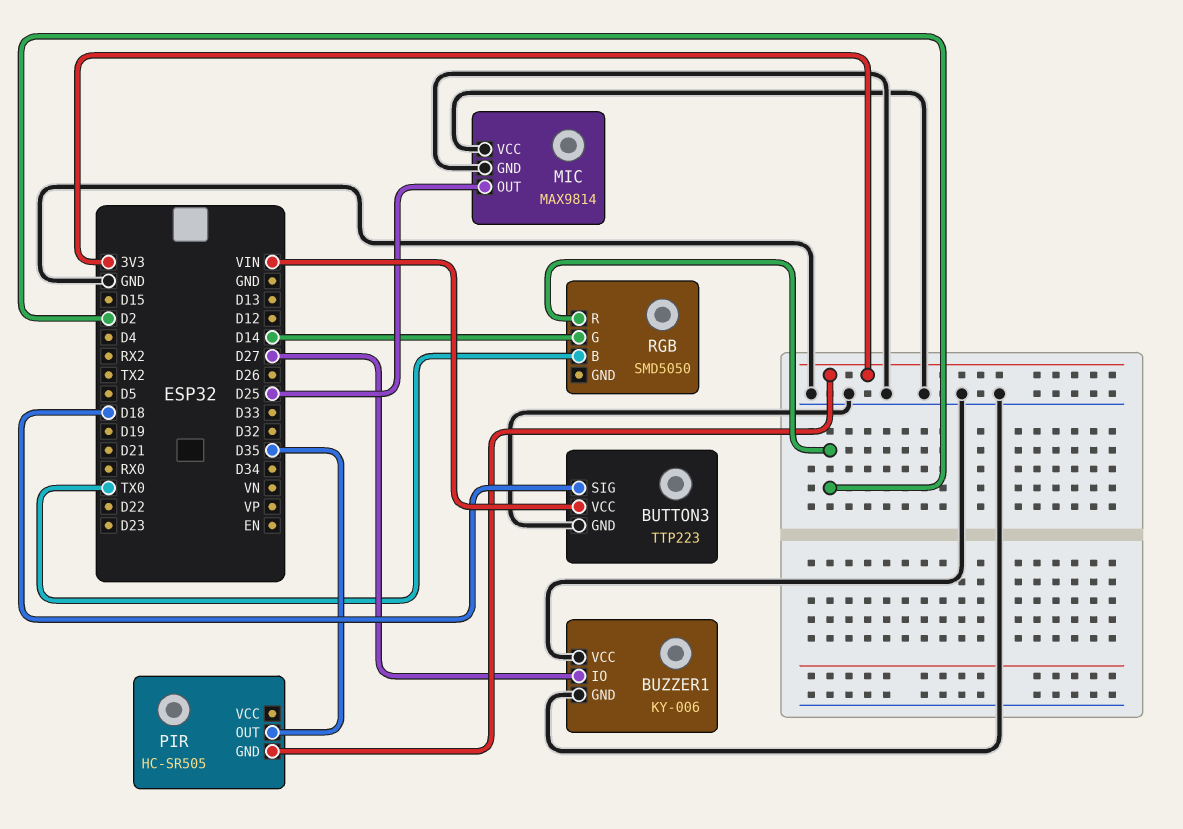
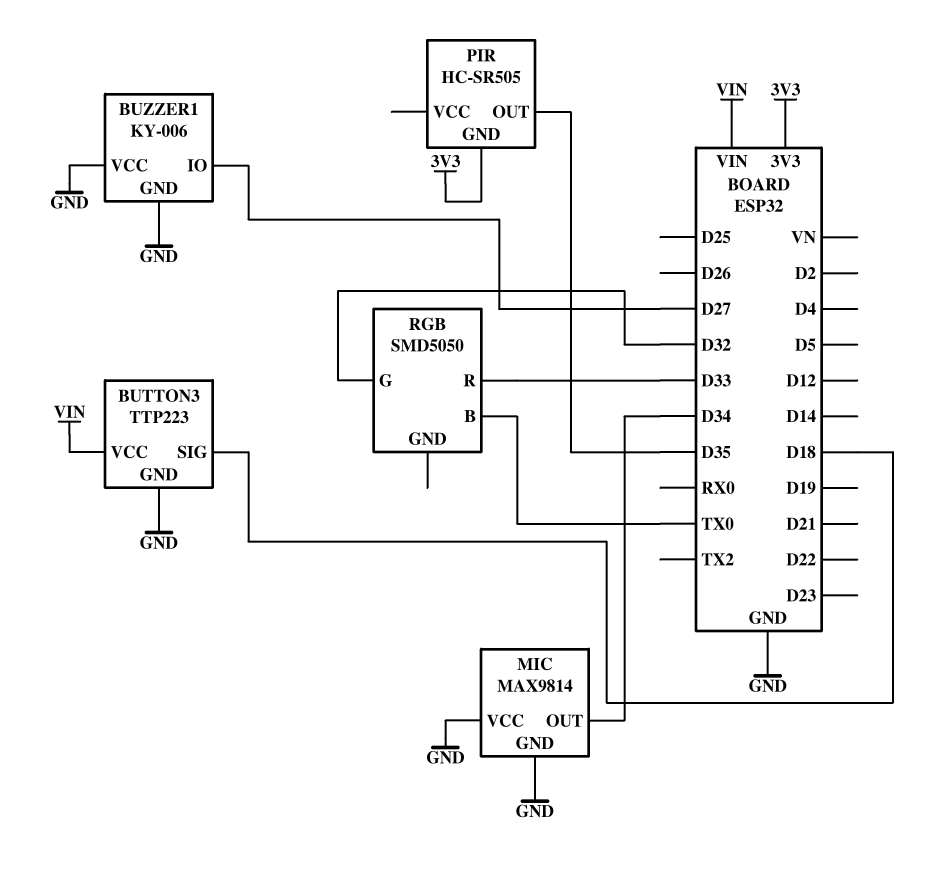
MIC pin OUT: D25 -> D34
RGB pin G: D14 -> D32
RGB pin R: D2 -> D33

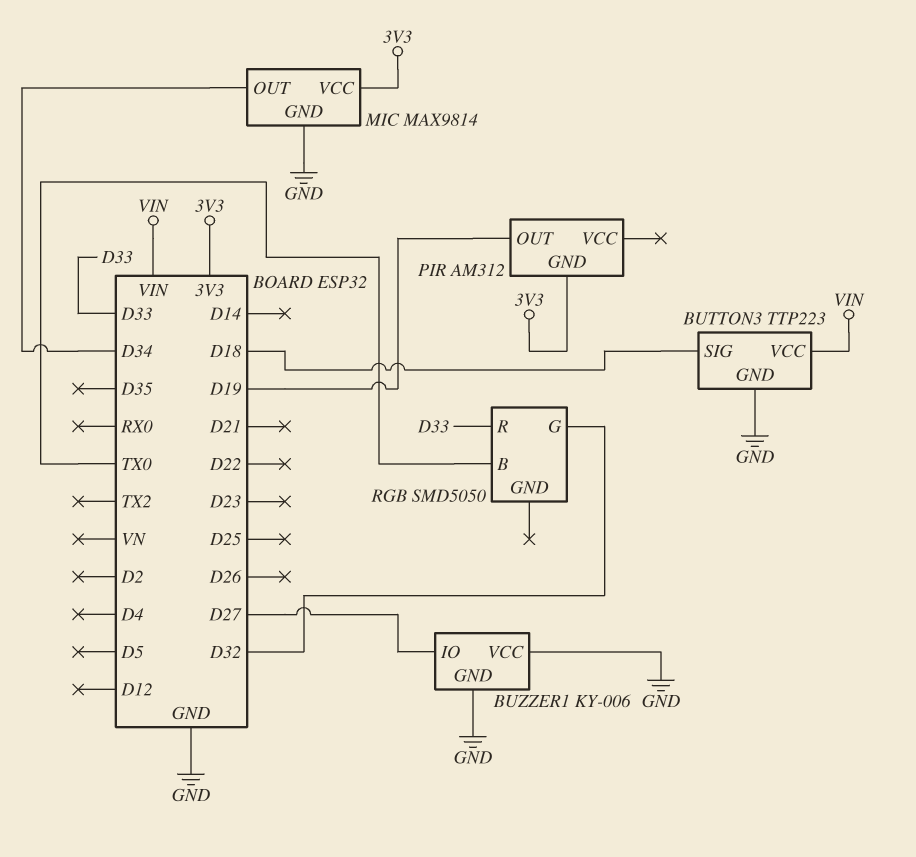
MIC pin VCC: GND -> 3V3
PIR: HC-SR505 -> AM312
PIR pin OUT: D35 -> D19

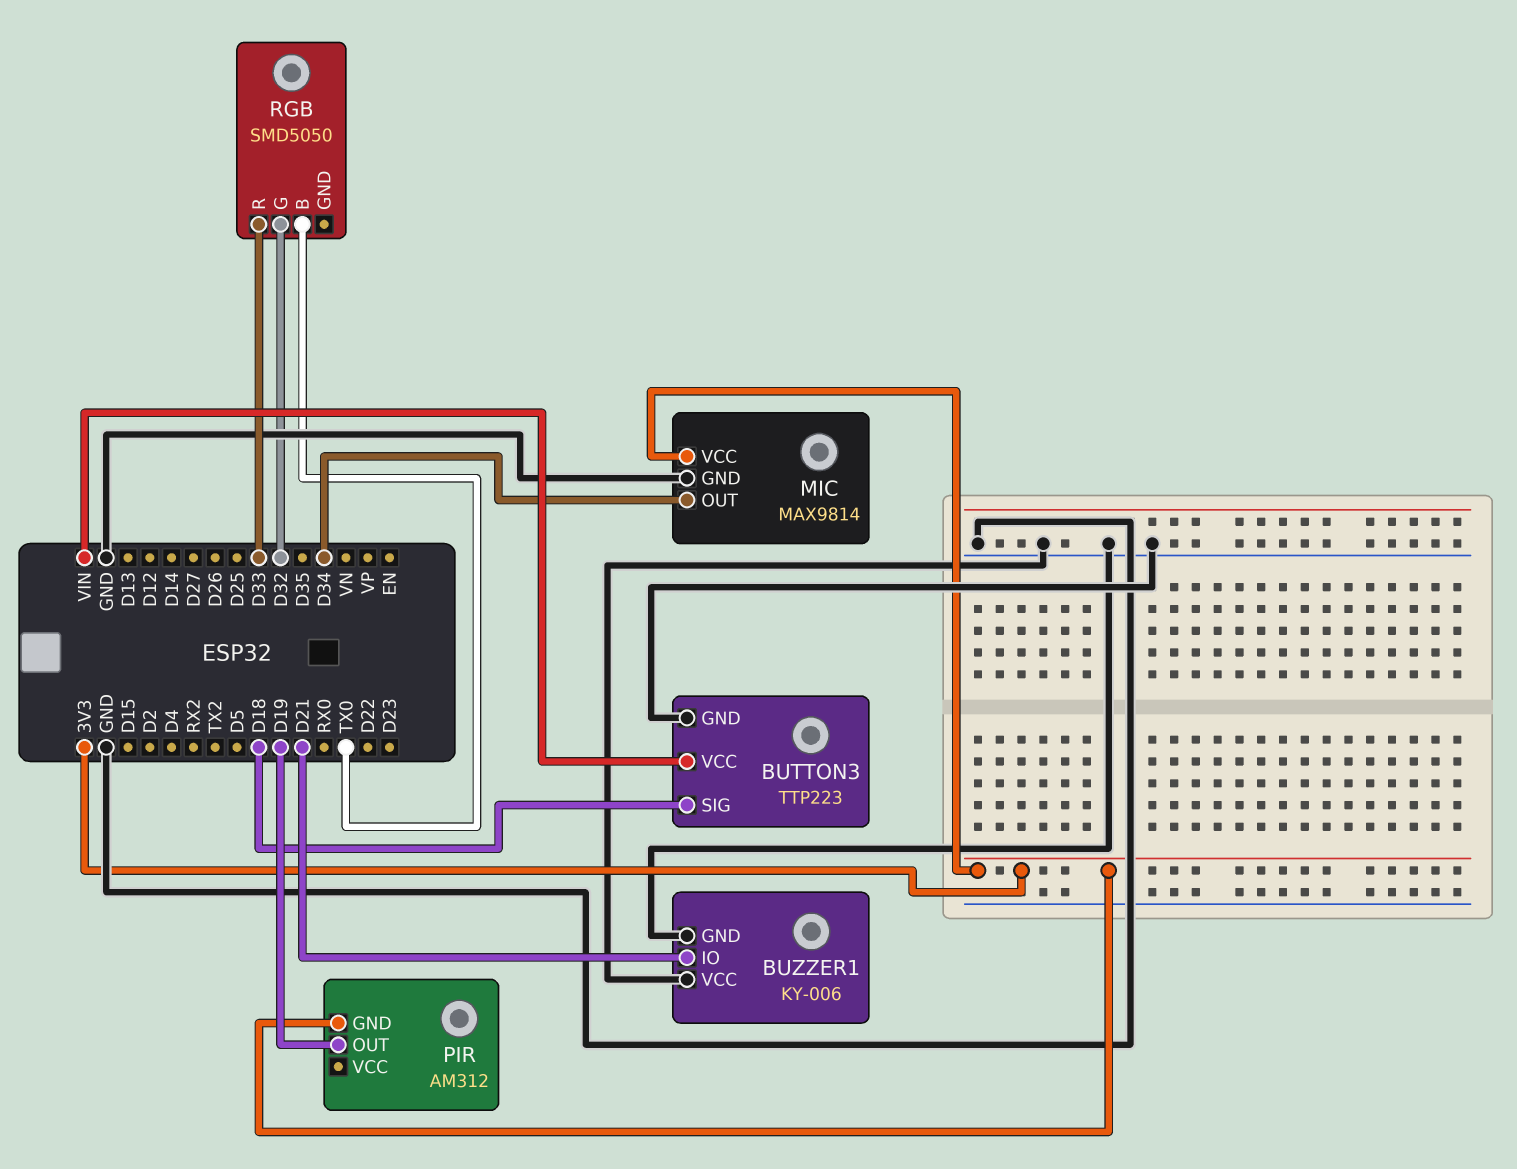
BUZZER1 pin IO: D27 -> D21

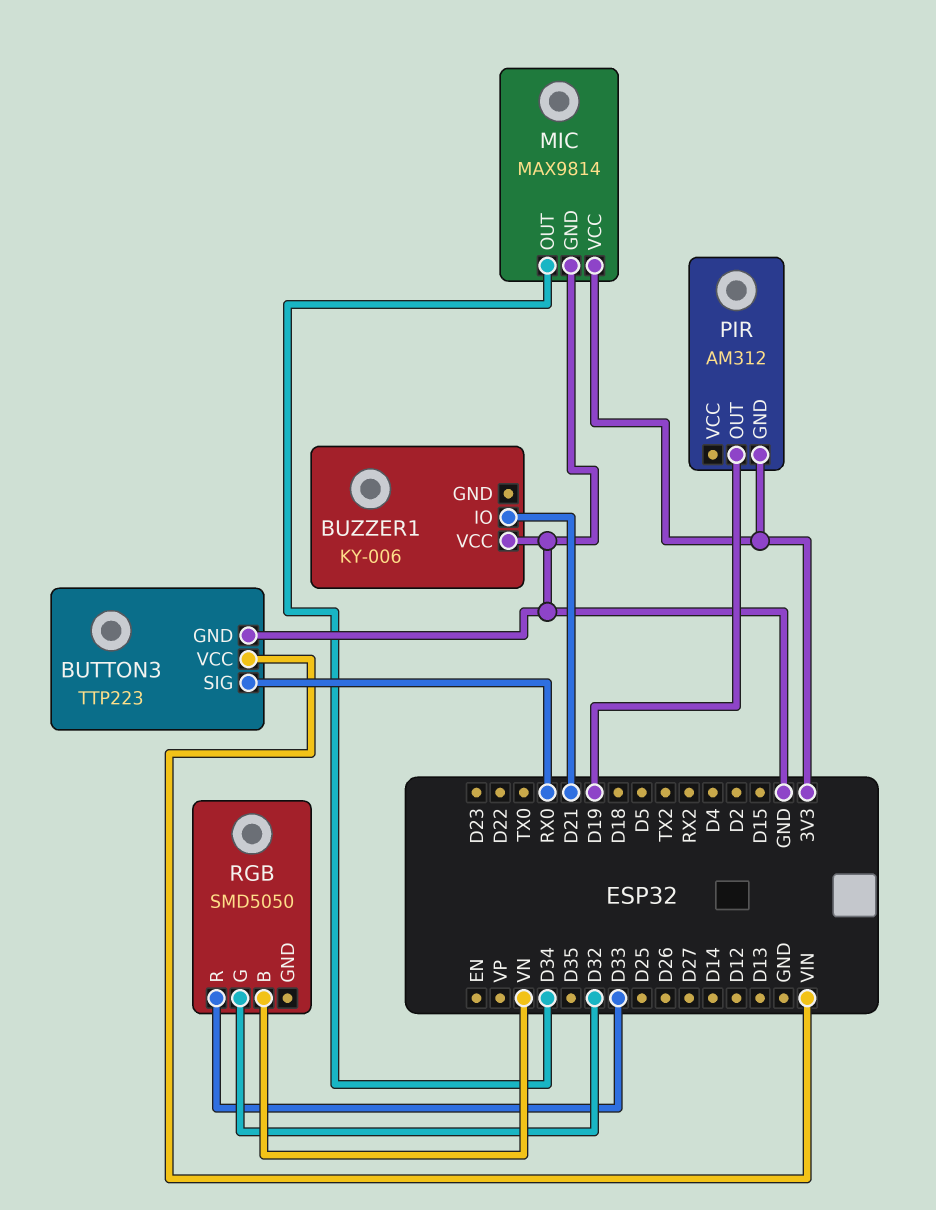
BUTTON3 pin SIG: D18 -> RX0
BUZZER1 pin GND: GND -> none
RGB pin B: TX0 -> VN

